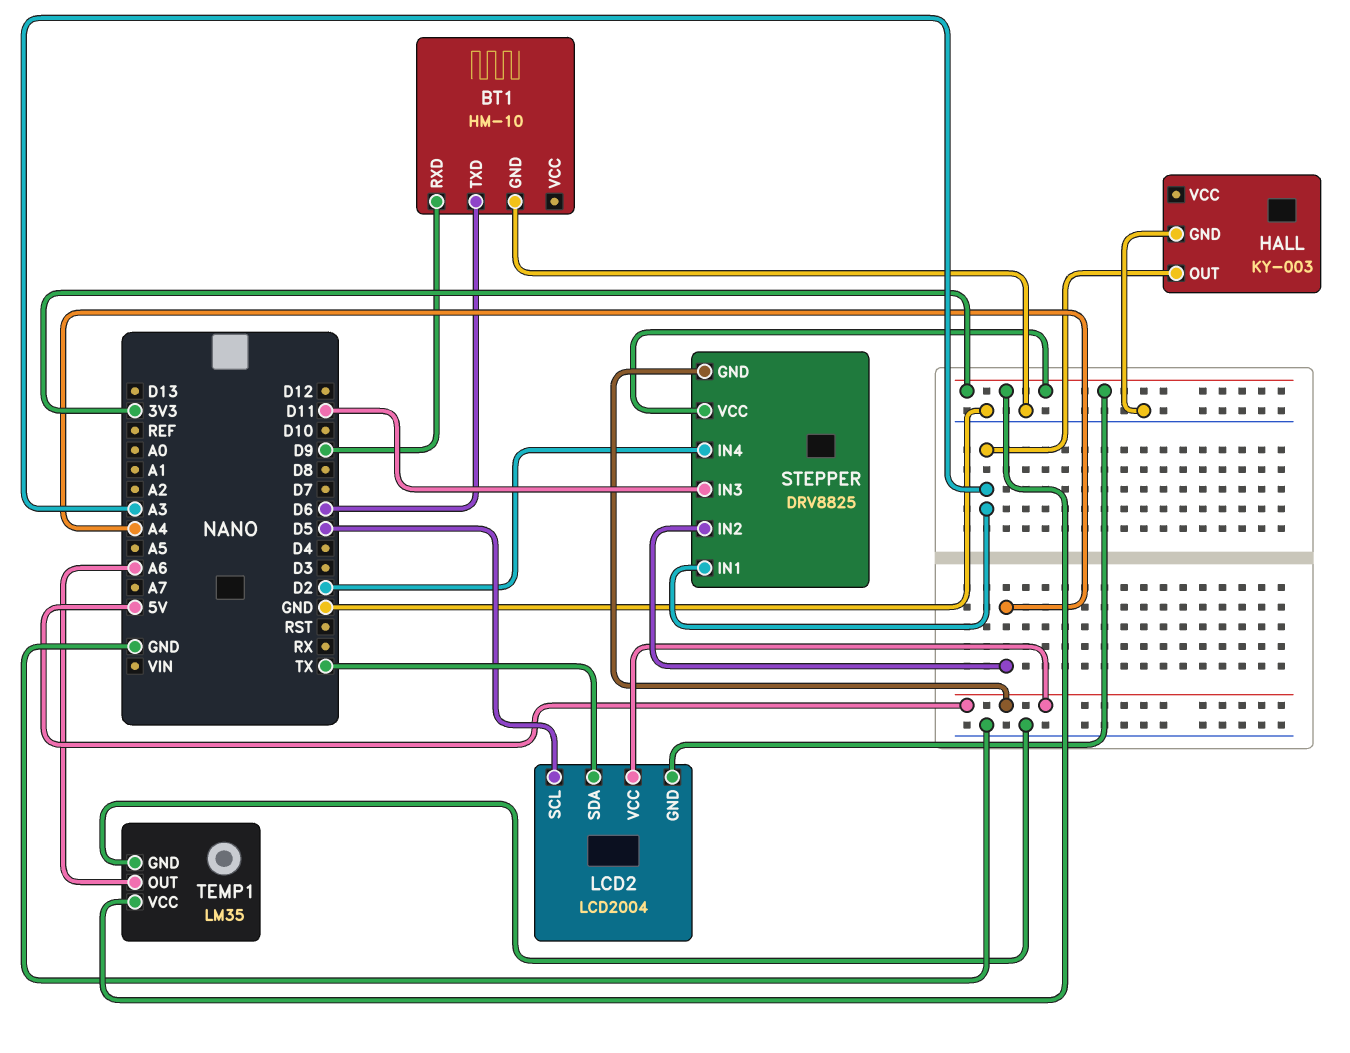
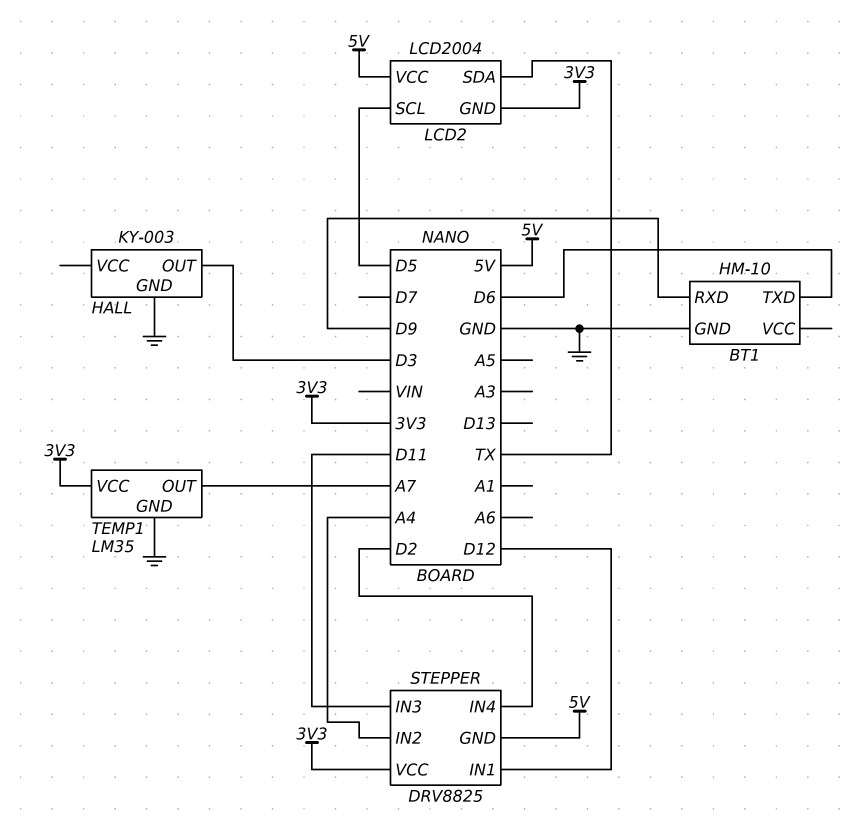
HALL pin OUT: A3 -> D3
STEPPER pin IN1: A3 -> D12
TEMP1 pin OUT: A6 -> A7

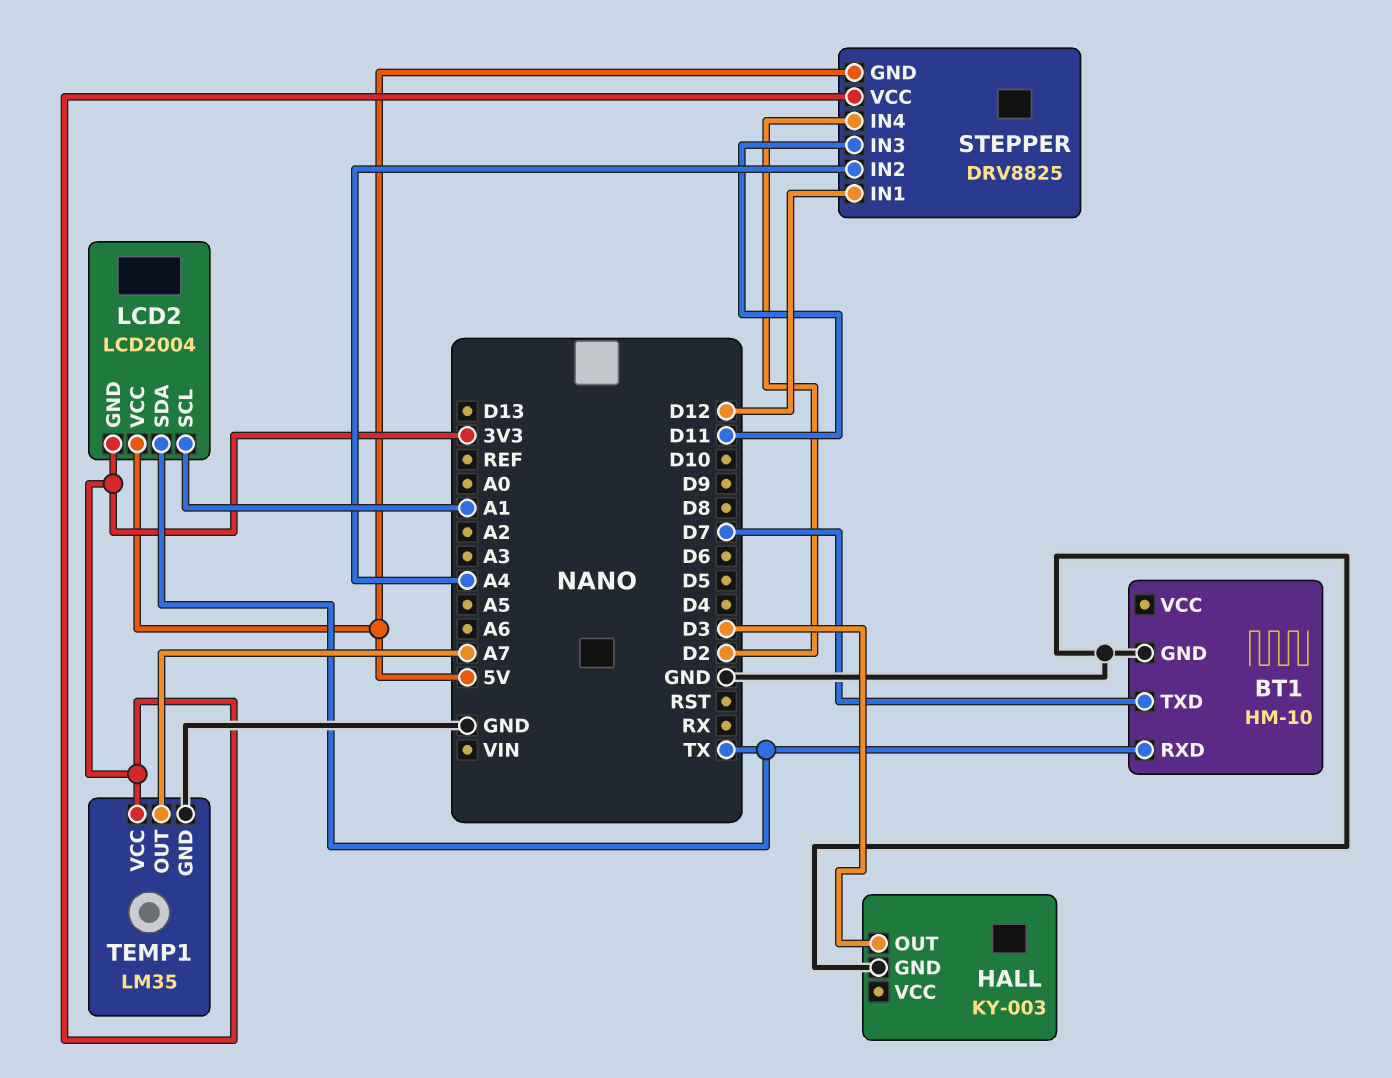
BT1 pin RXD: D9 -> TX
BT1 pin TXD: D6 -> D7
LCD2 pin SCL: D5 -> A1

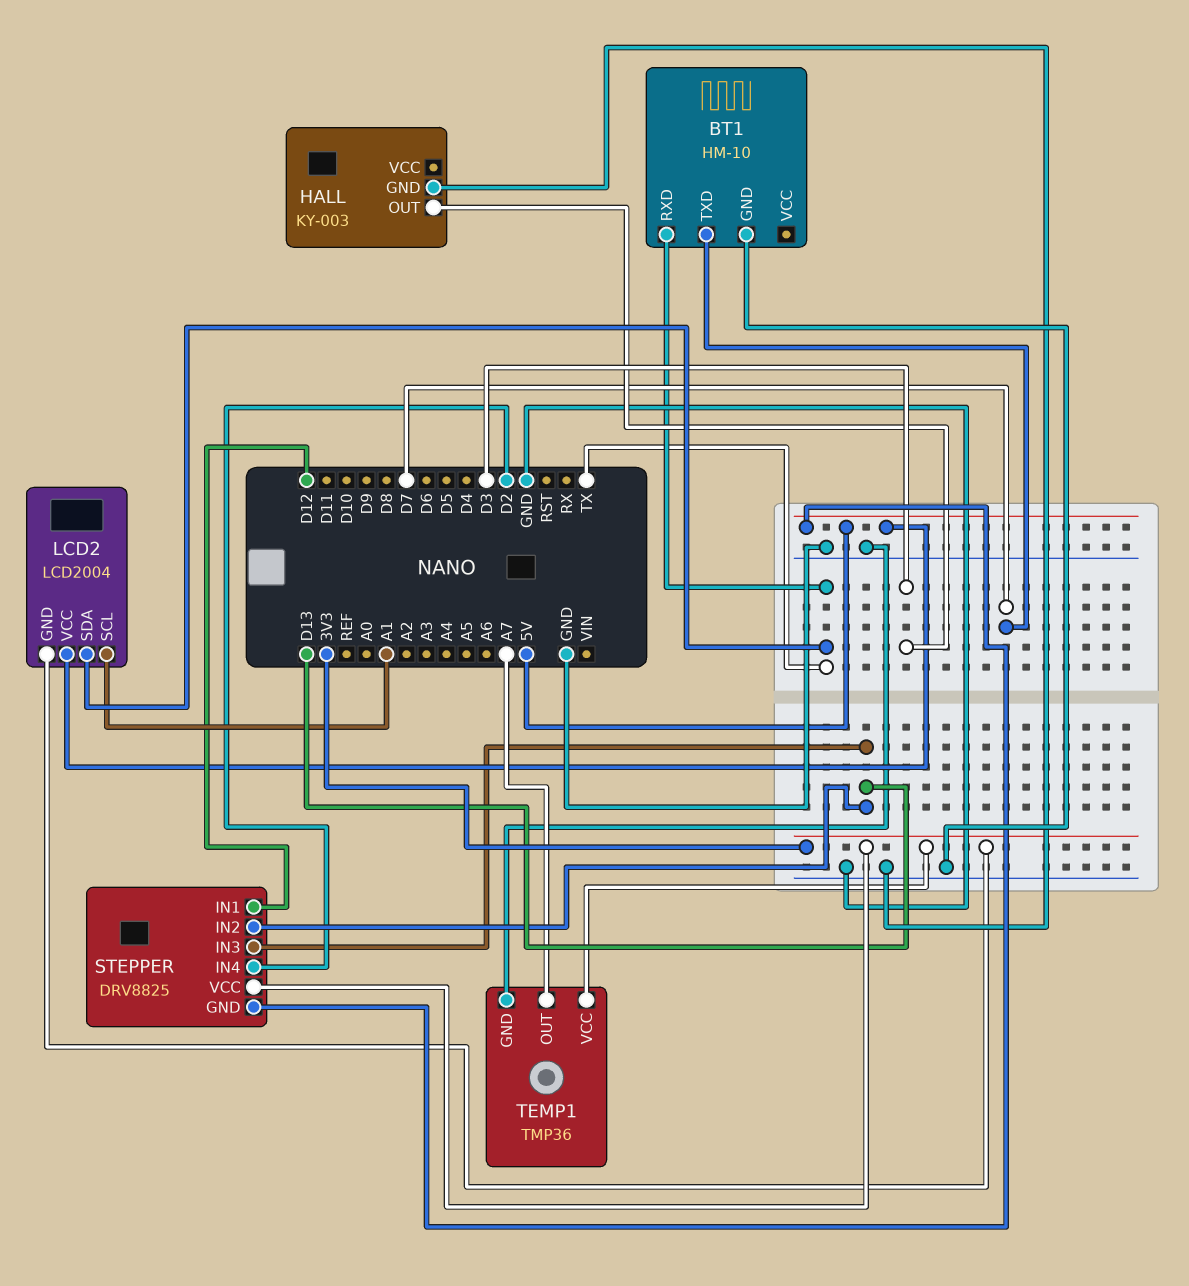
STEPPER pin IN2: A4 -> D13
STEPPER pin IN3: D11 -> D13
TEMP1: LM35 -> TMP36

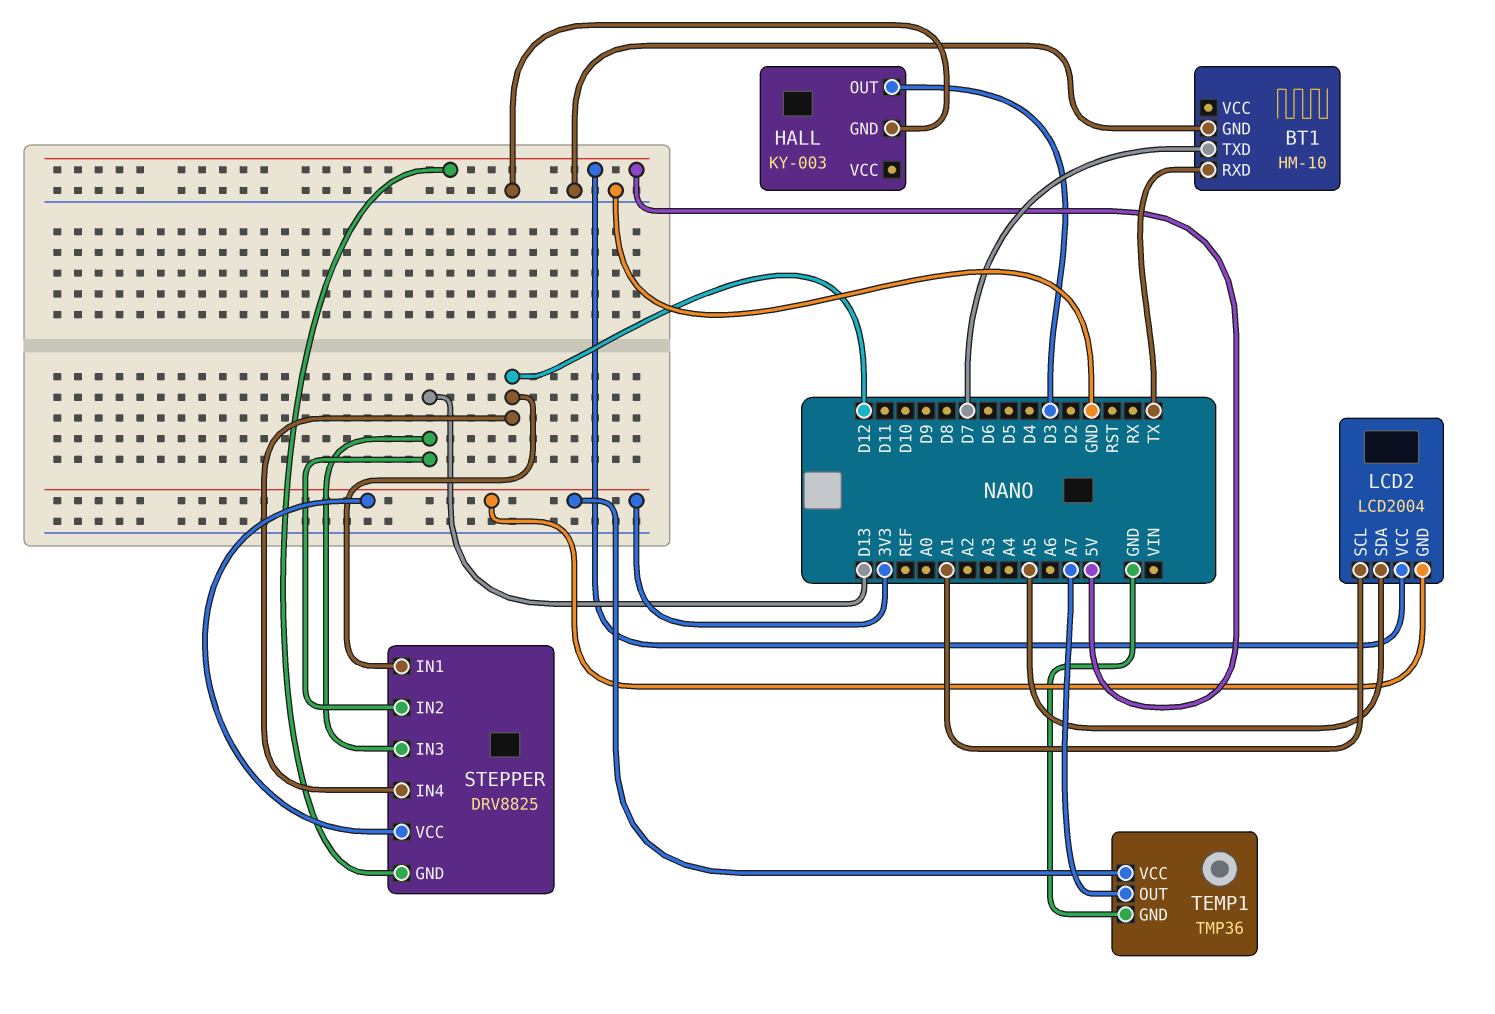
LCD2 pin SDA: TX -> A5
STEPPER pin IN4: D2 -> D12

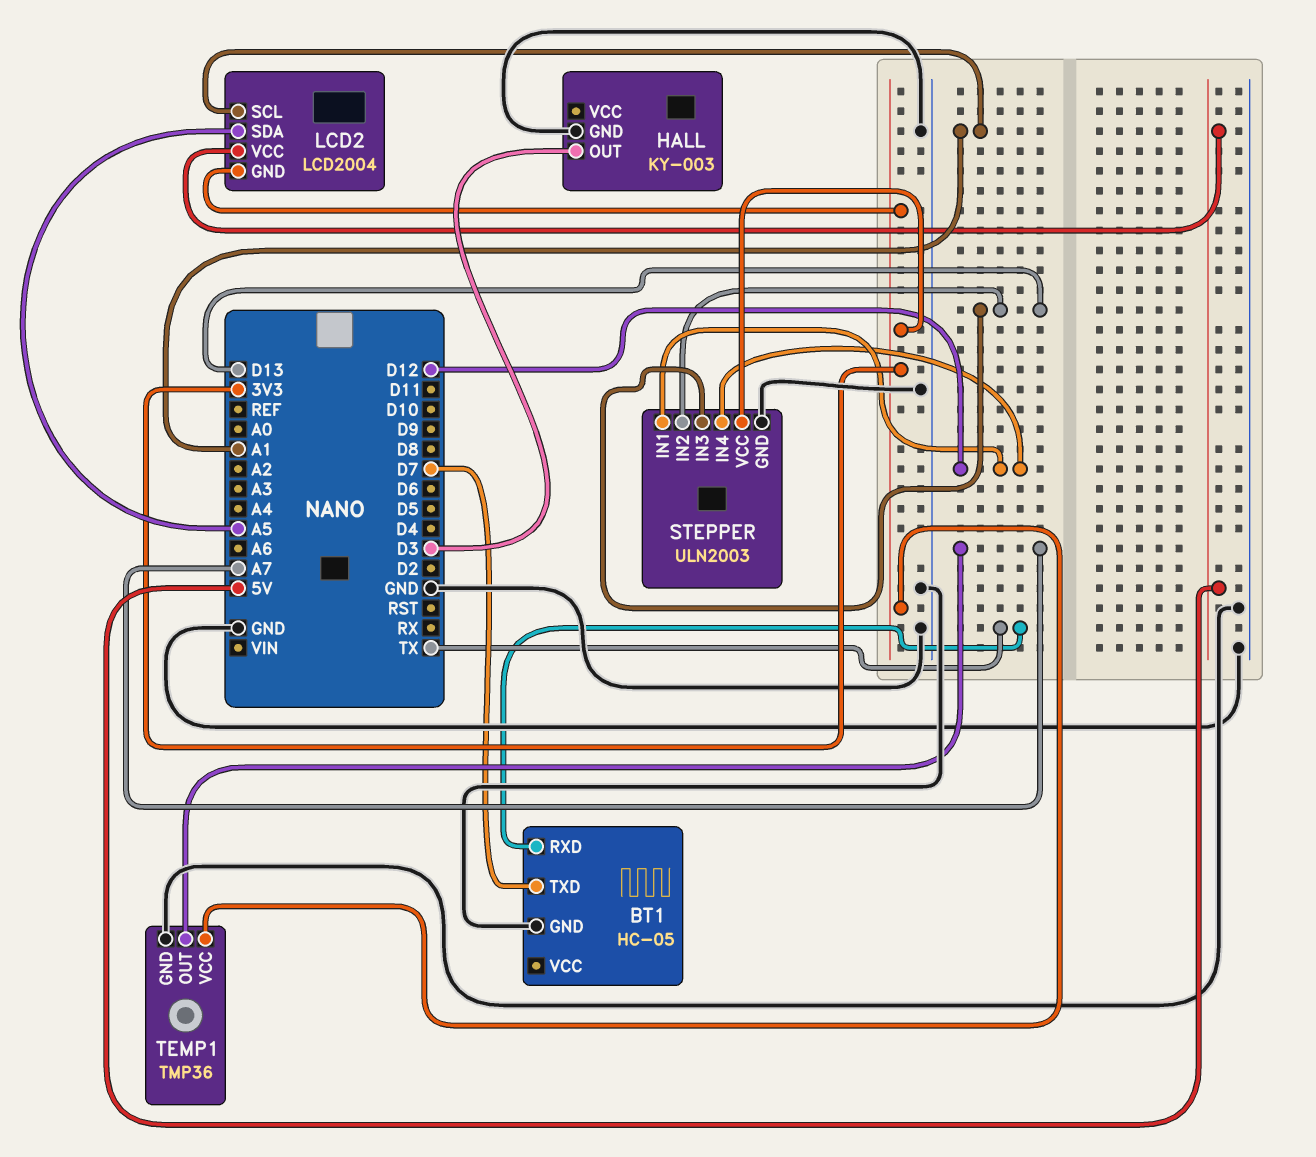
BT1: HM-10 -> HC-05
STEPPER: DRV8825 -> ULN2003
STEPPER pin GND: 5V -> GND

